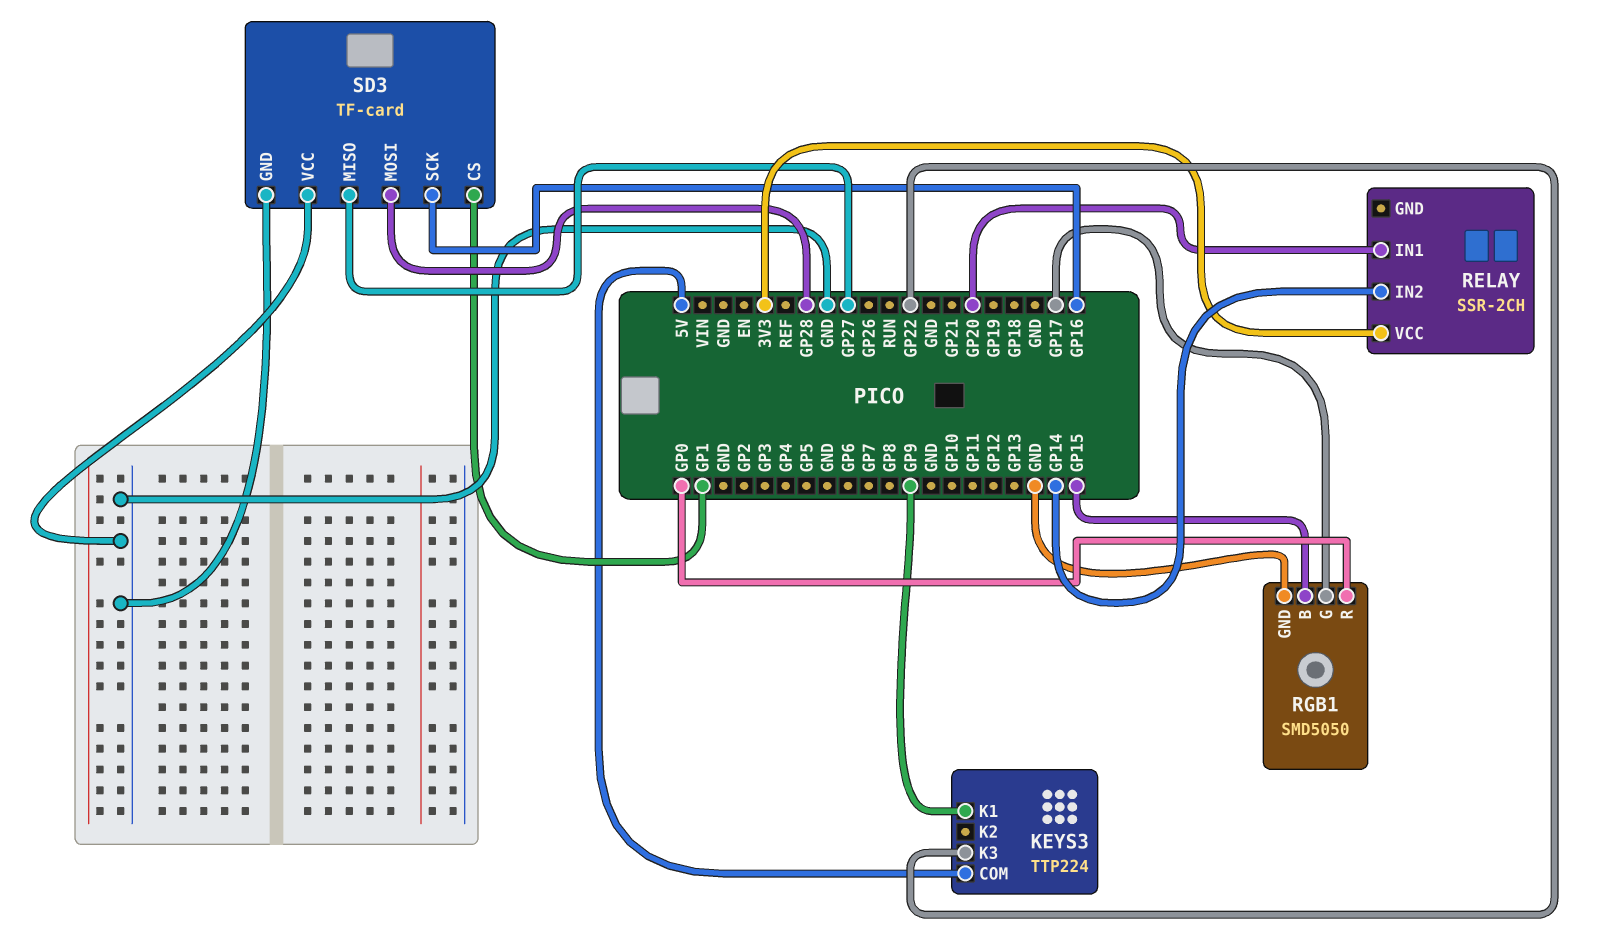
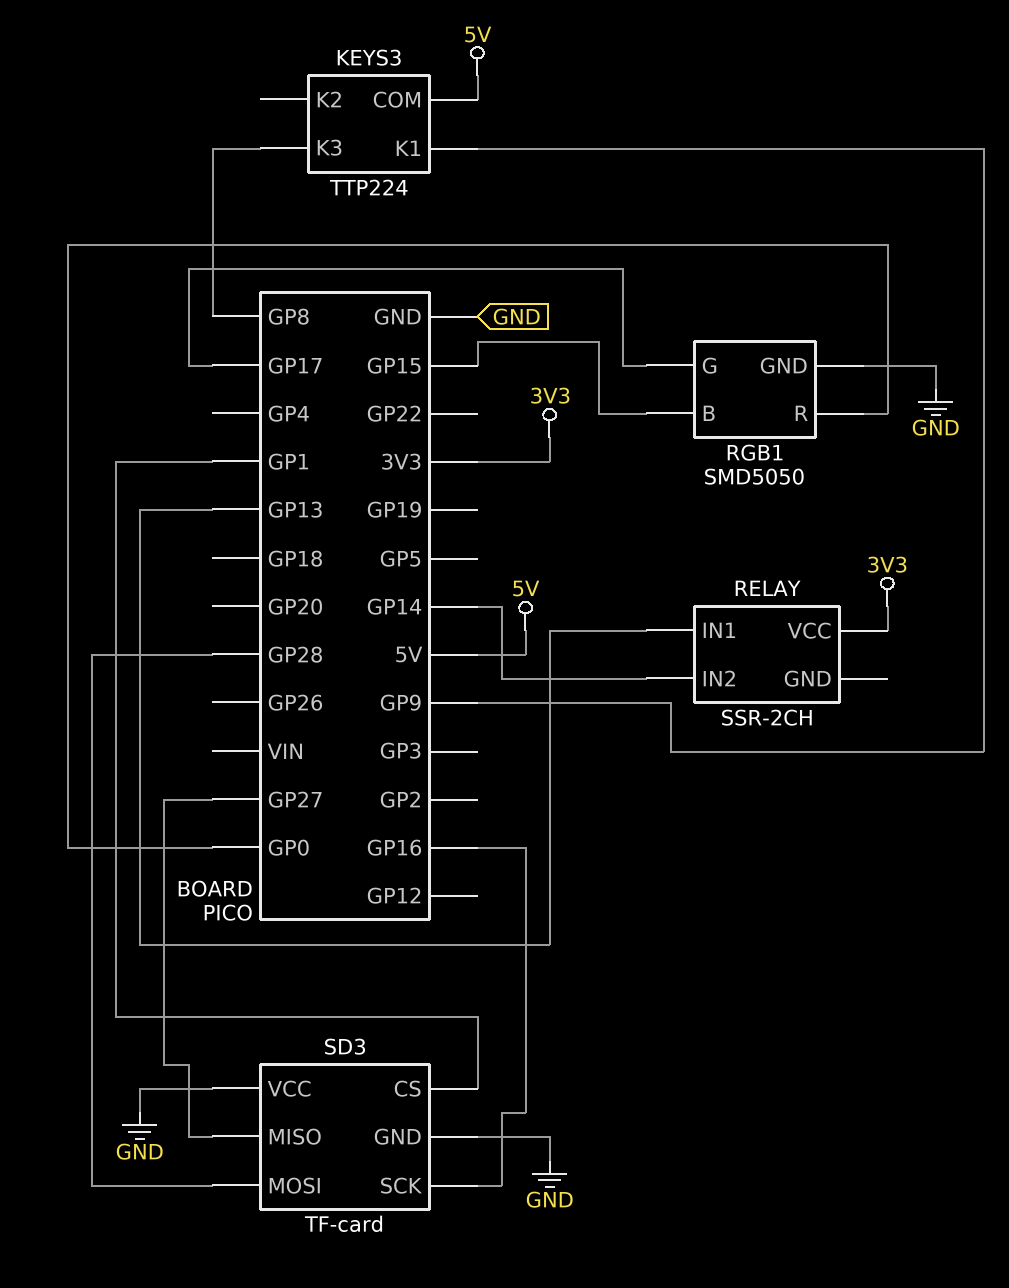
KEYS3 pin K3: GP22 -> GP8
RELAY pin IN1: GP20 -> GP13

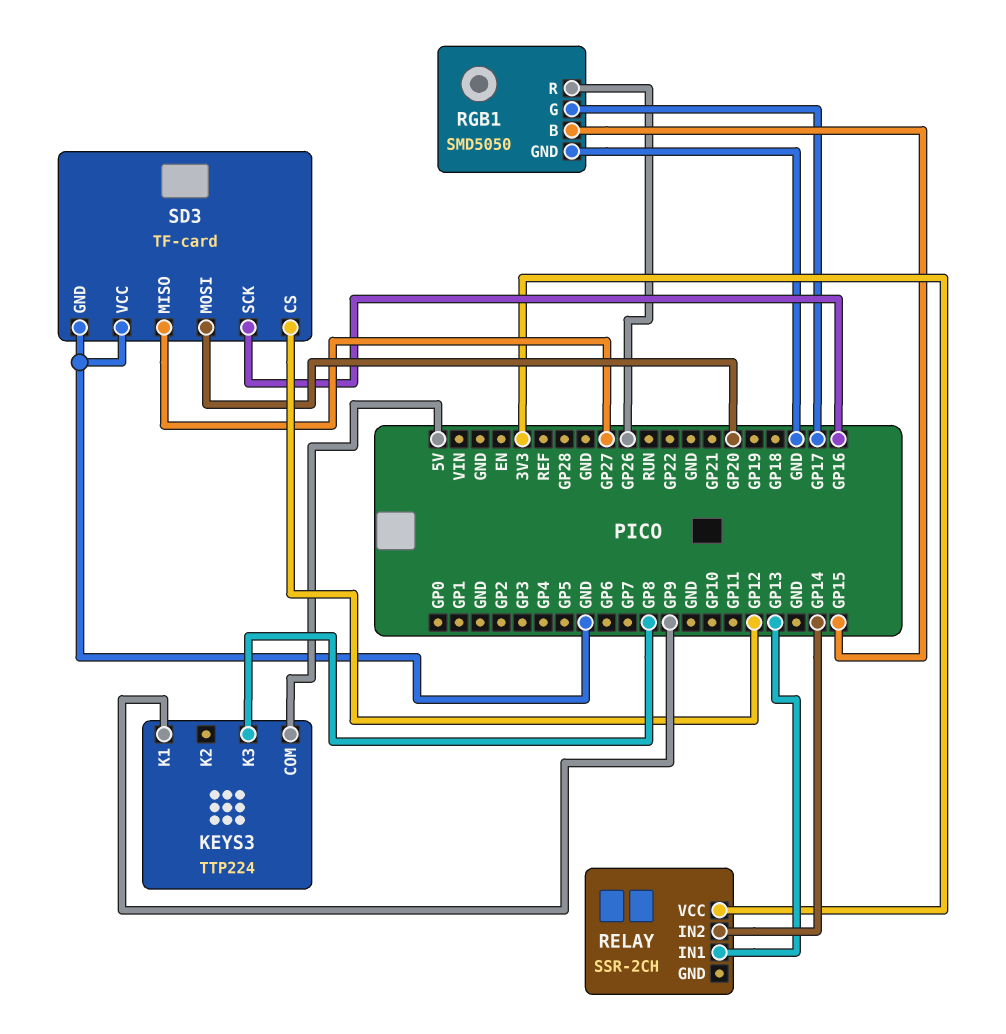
RGB1 pin R: GP0 -> GP26
SD3 pin CS: GP1 -> GP12
SD3 pin MOSI: GP28 -> GP20

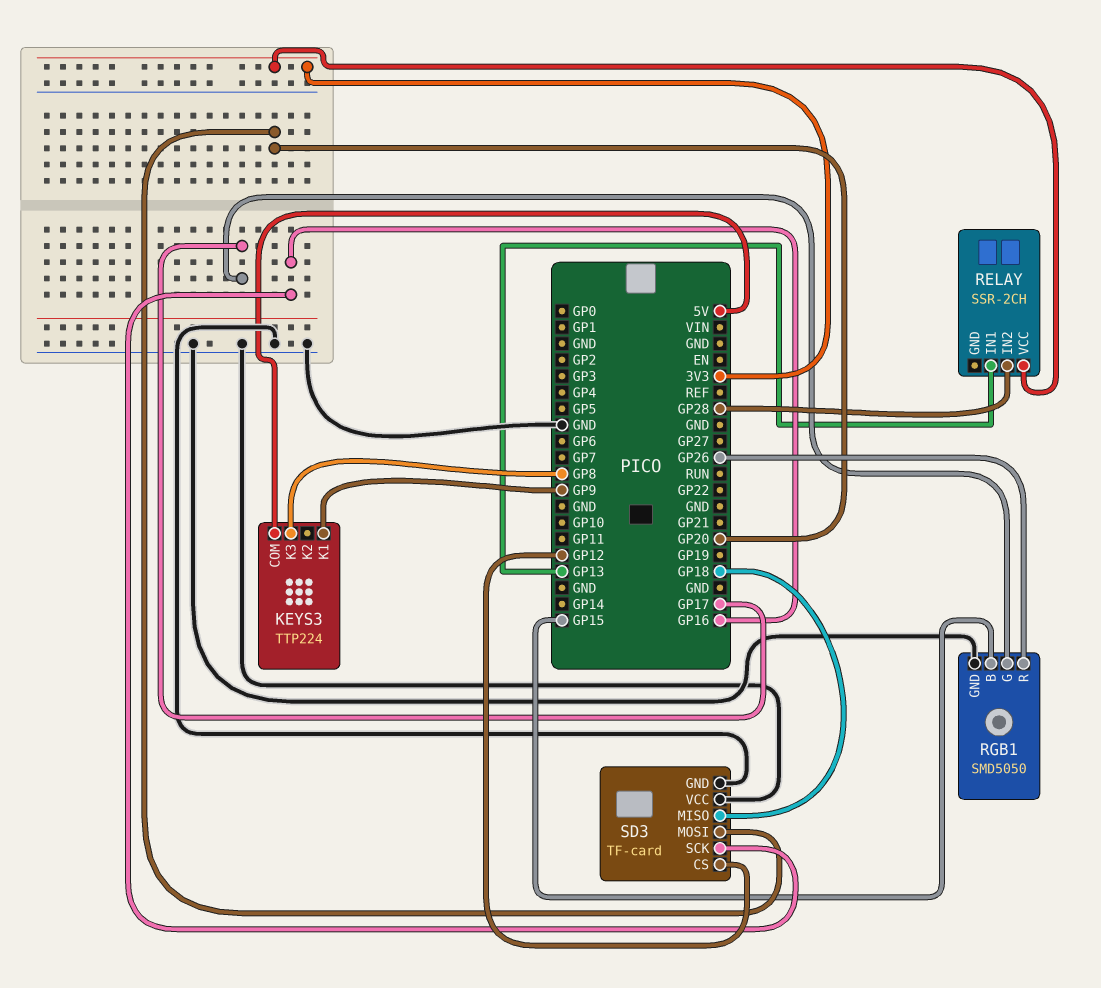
RELAY pin IN2: GP14 -> GP28
SD3 pin MISO: GP27 -> GP18

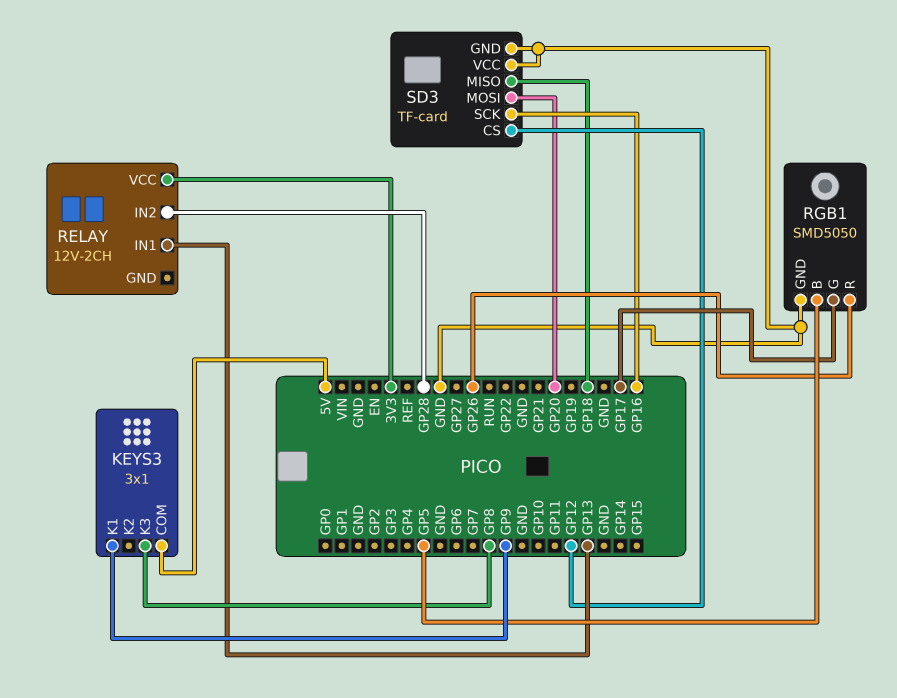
KEYS3: TTP224 -> 3x1
RELAY: SSR-2CH -> 12V-2CH
RGB1 pin B: GP15 -> GP5

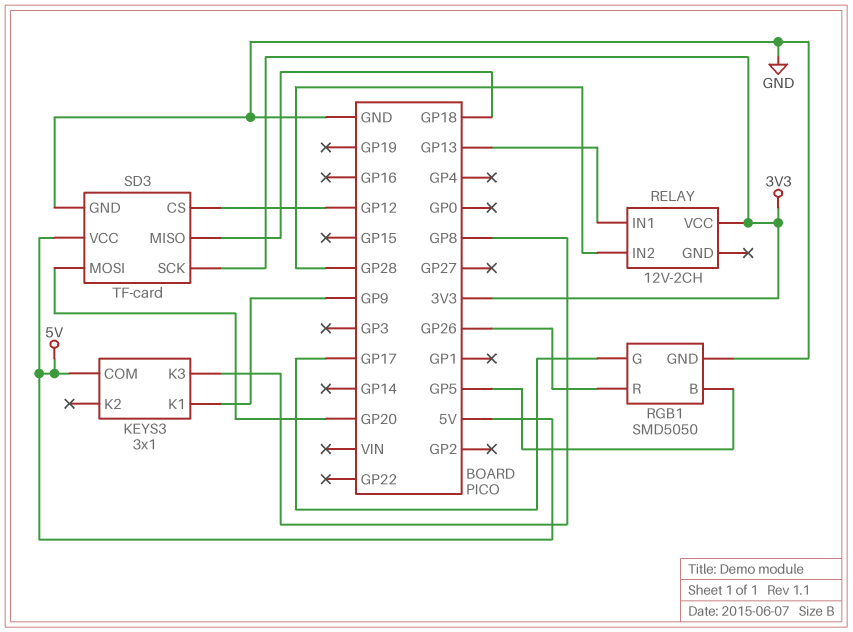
SD3 pin SCK: GP16 -> 3V3
SD3 pin VCC: GND -> 5V

